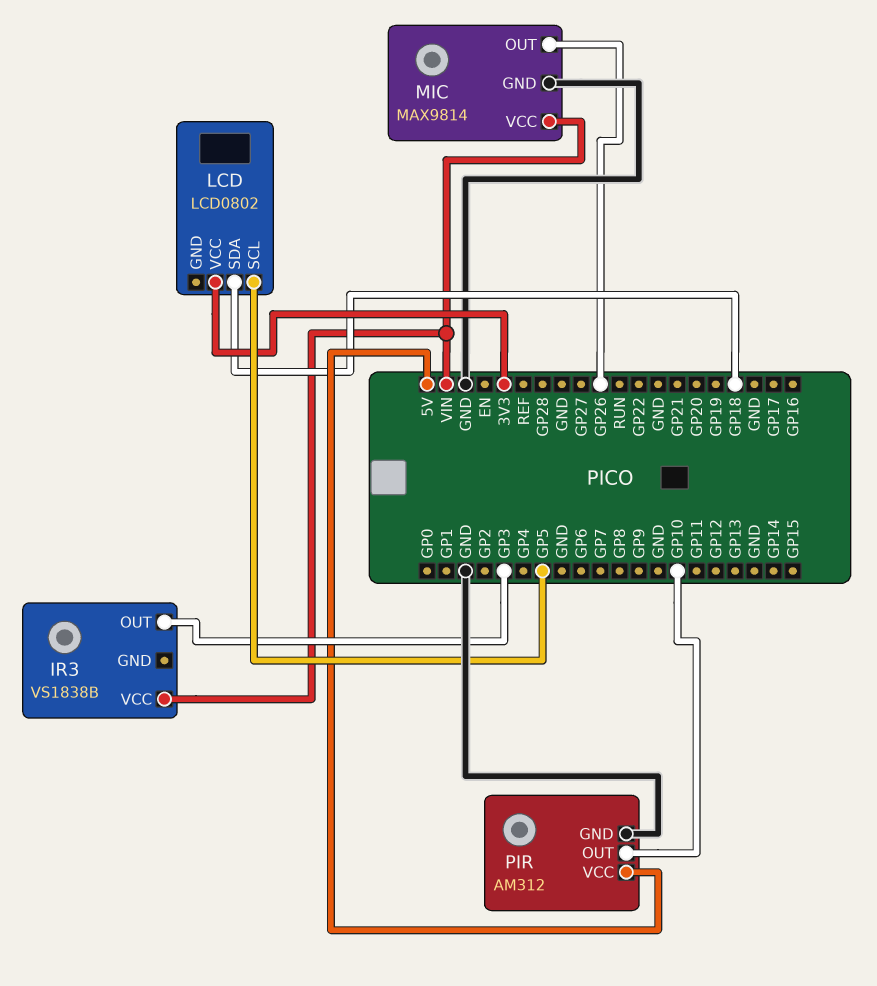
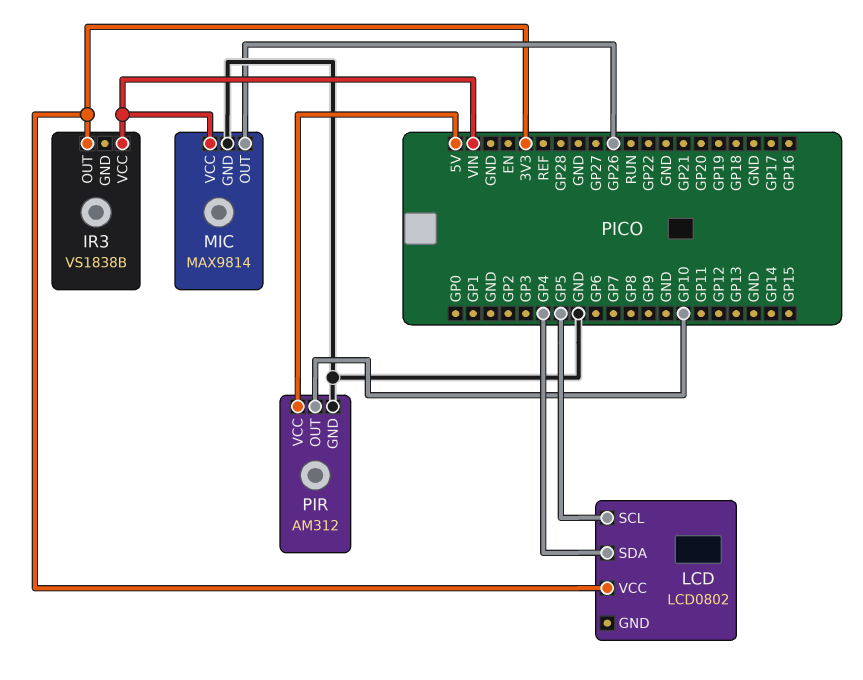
IR3 pin OUT: GP3 -> 3V3
LCD pin SDA: GP18 -> GP4

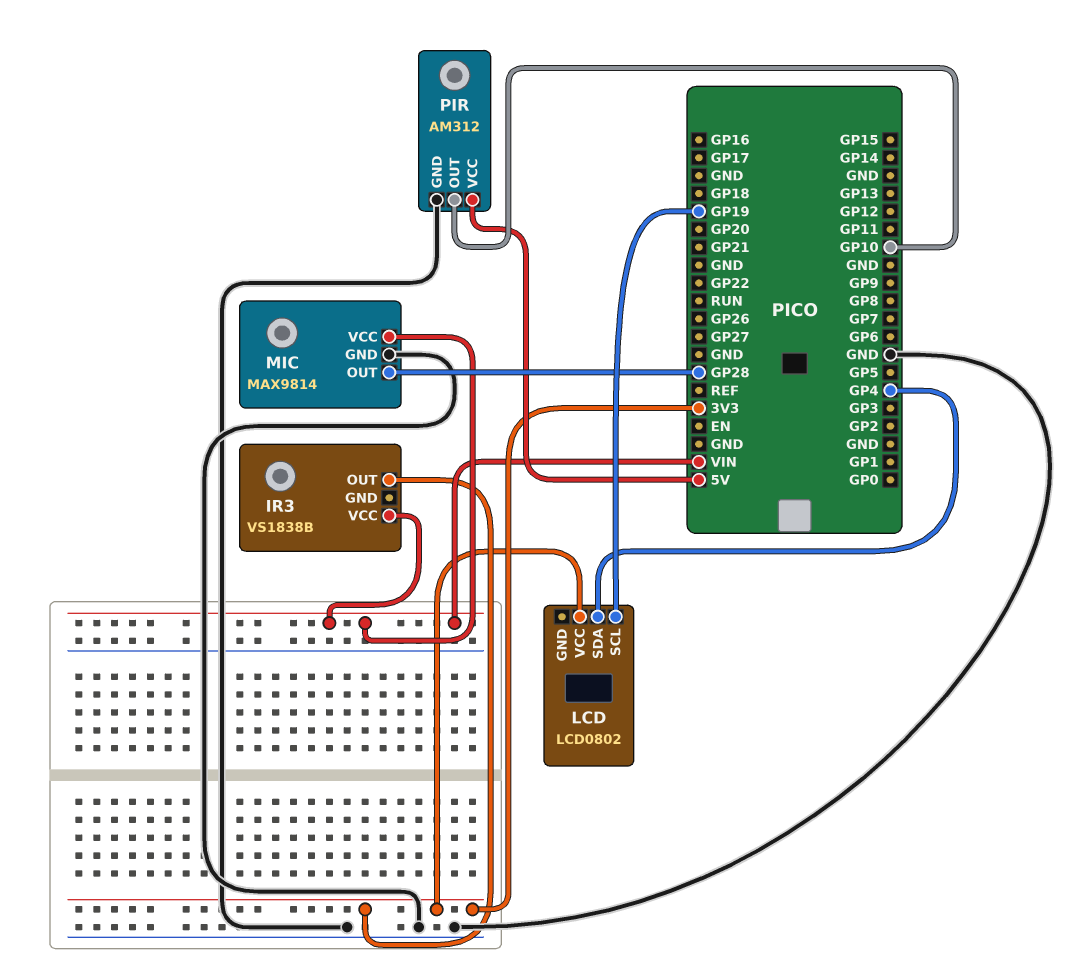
LCD pin SCL: GP5 -> GP19
MIC pin OUT: GP26 -> GP28

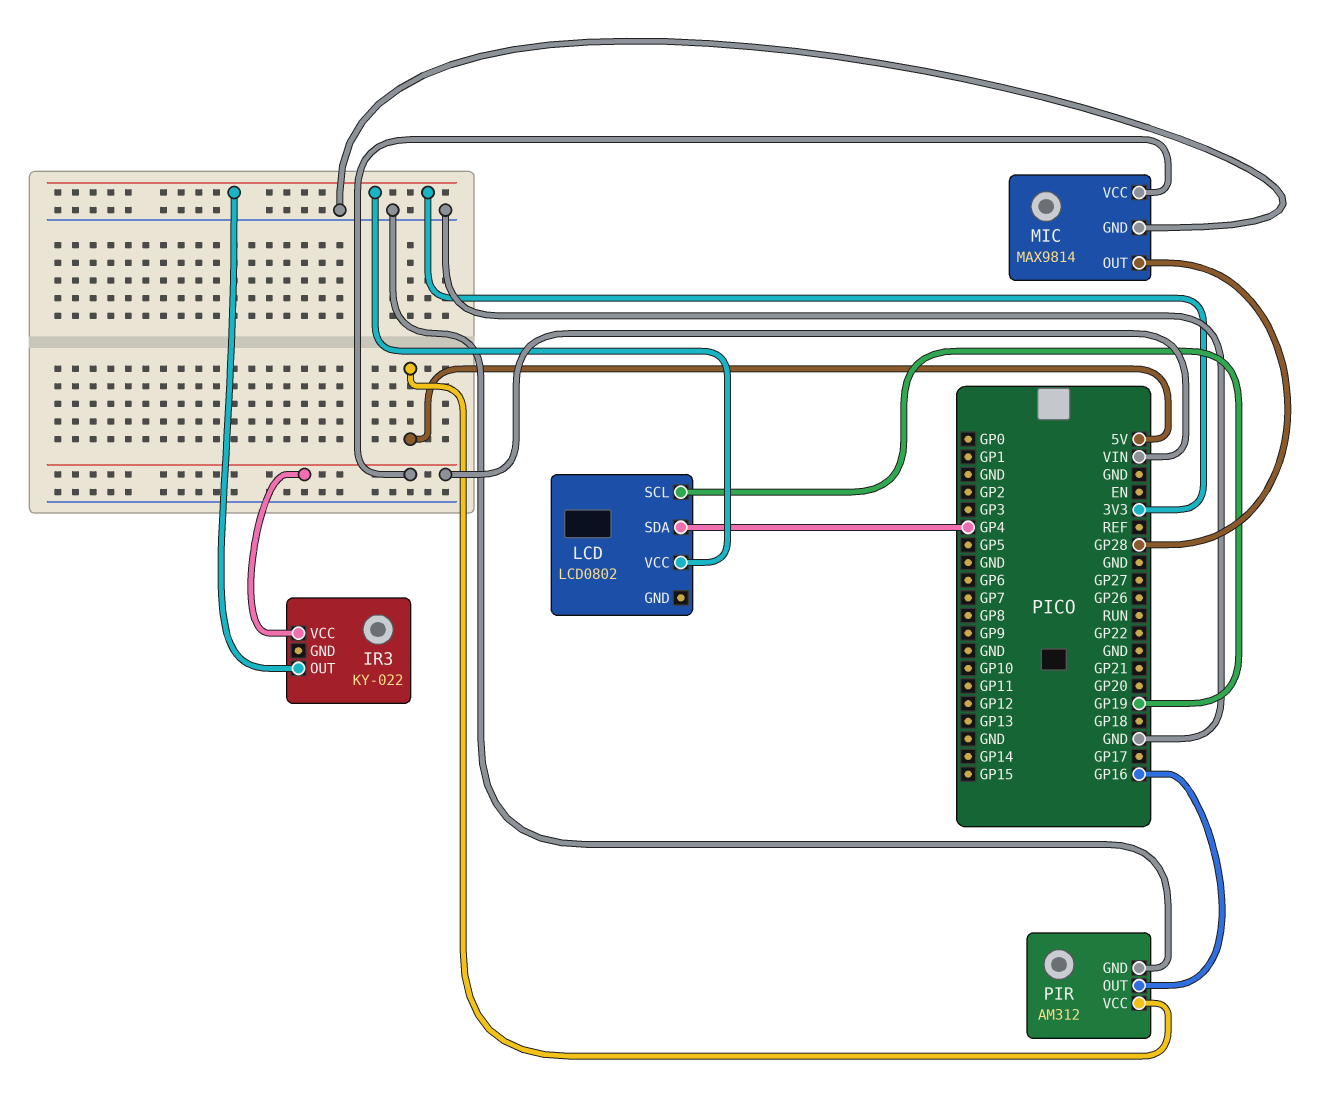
IR3: VS1838B -> KY-022
PIR pin OUT: GP10 -> GP16

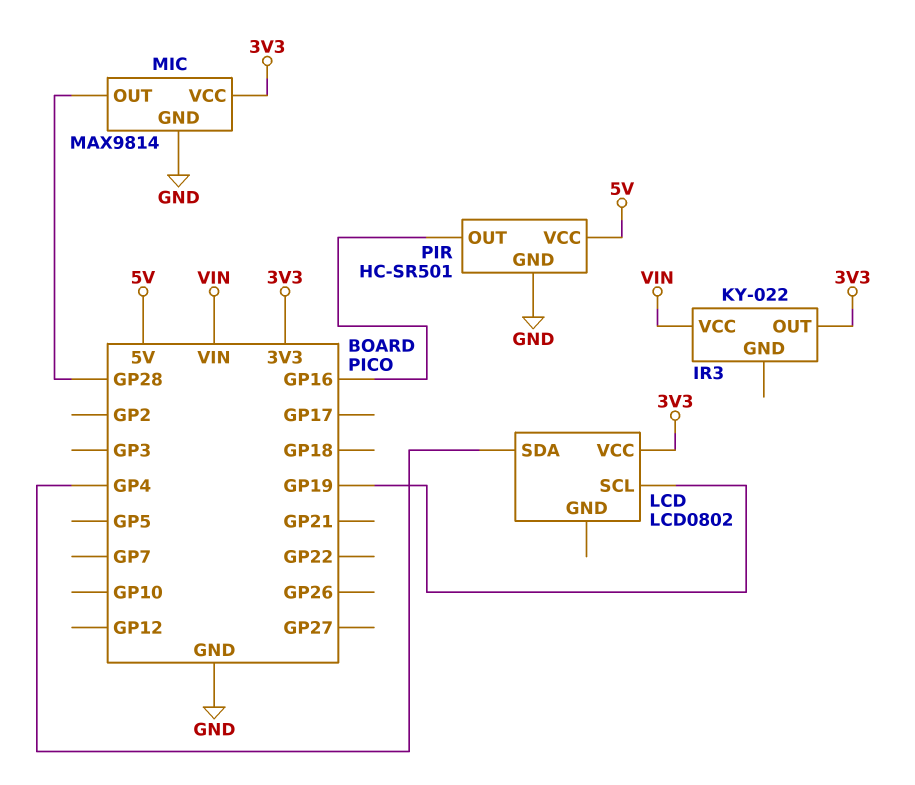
MIC pin VCC: VIN -> 3V3
PIR: AM312 -> HC-SR501

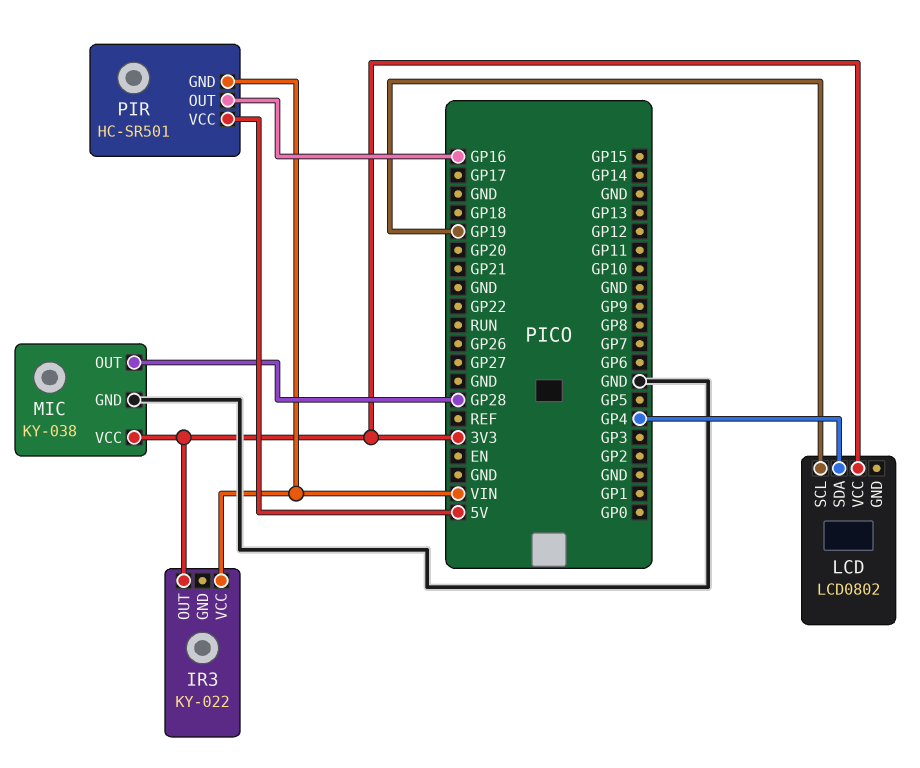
MIC: MAX9814 -> KY-038
PIR pin GND: GND -> VIN

